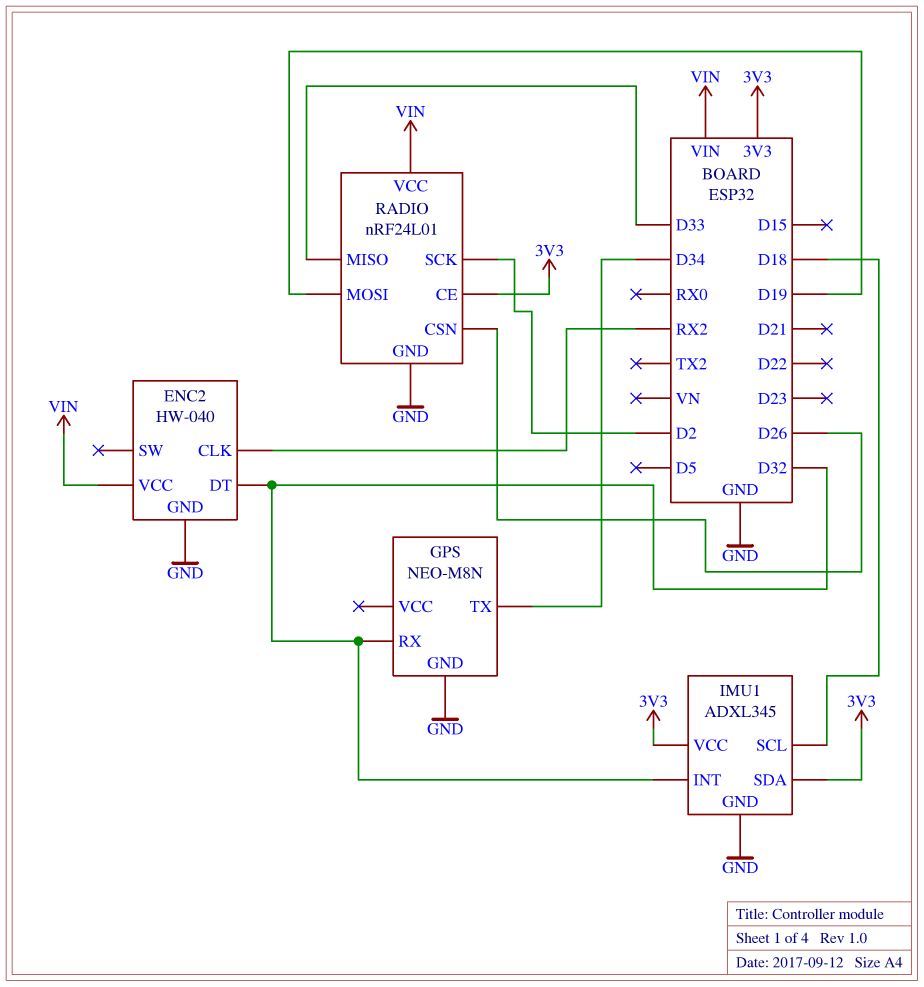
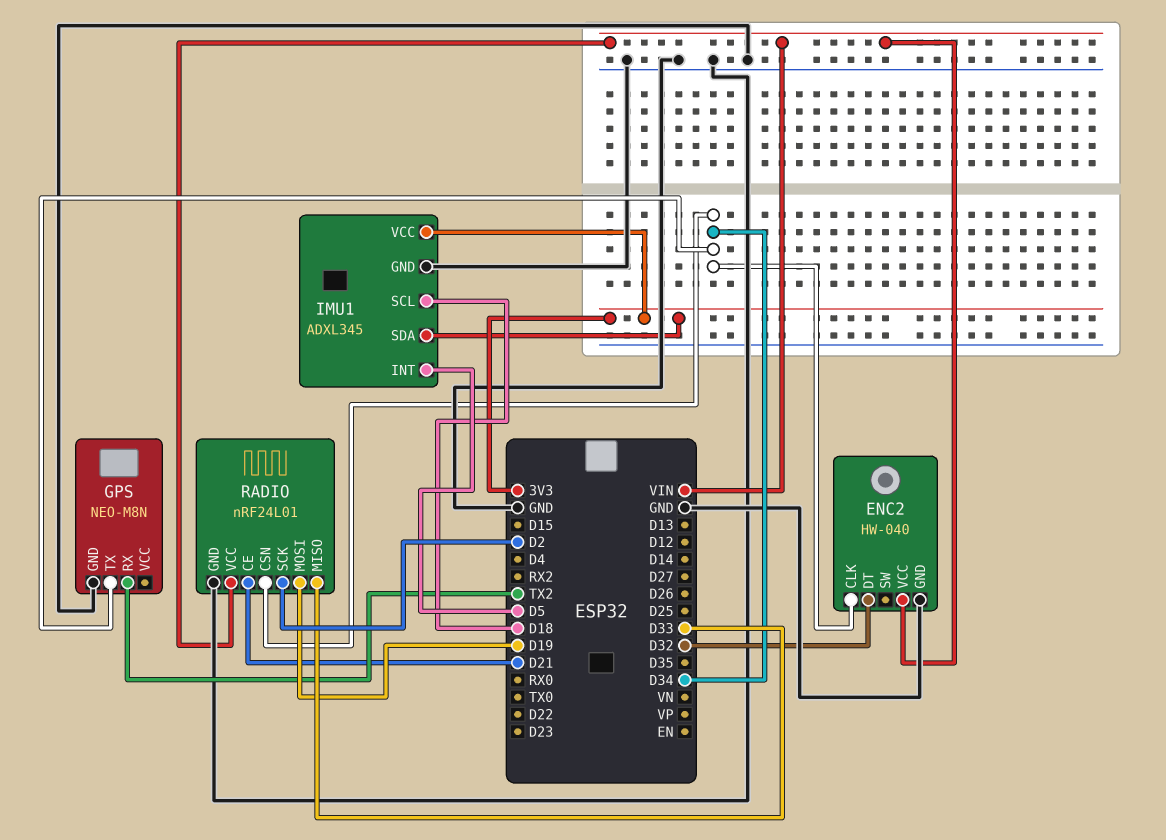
ENC2 pin CLK: RX2 -> D34
GPS pin RX: D32 -> TX2
IMU1 pin INT: D32 -> D5
RADIO pin CE: 3V3 -> D21
RADIO pin CSN: D26 -> D34

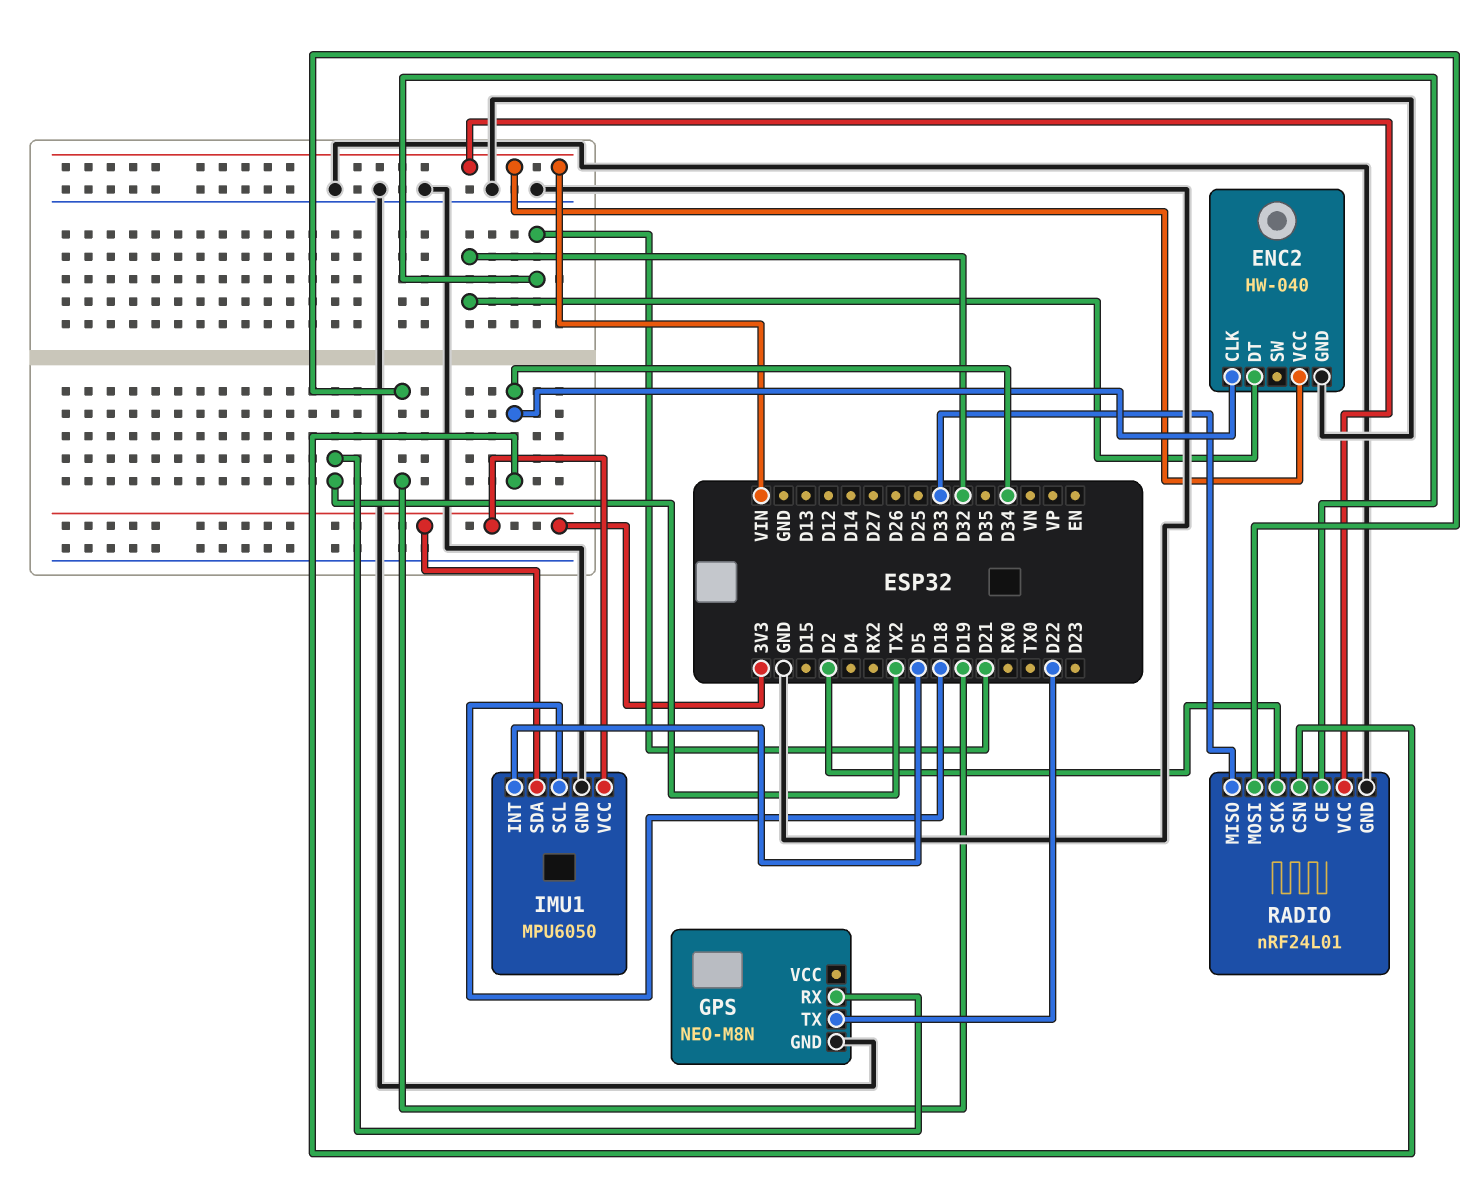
GPS pin TX: D34 -> D22
IMU1: ADXL345 -> MPU6050

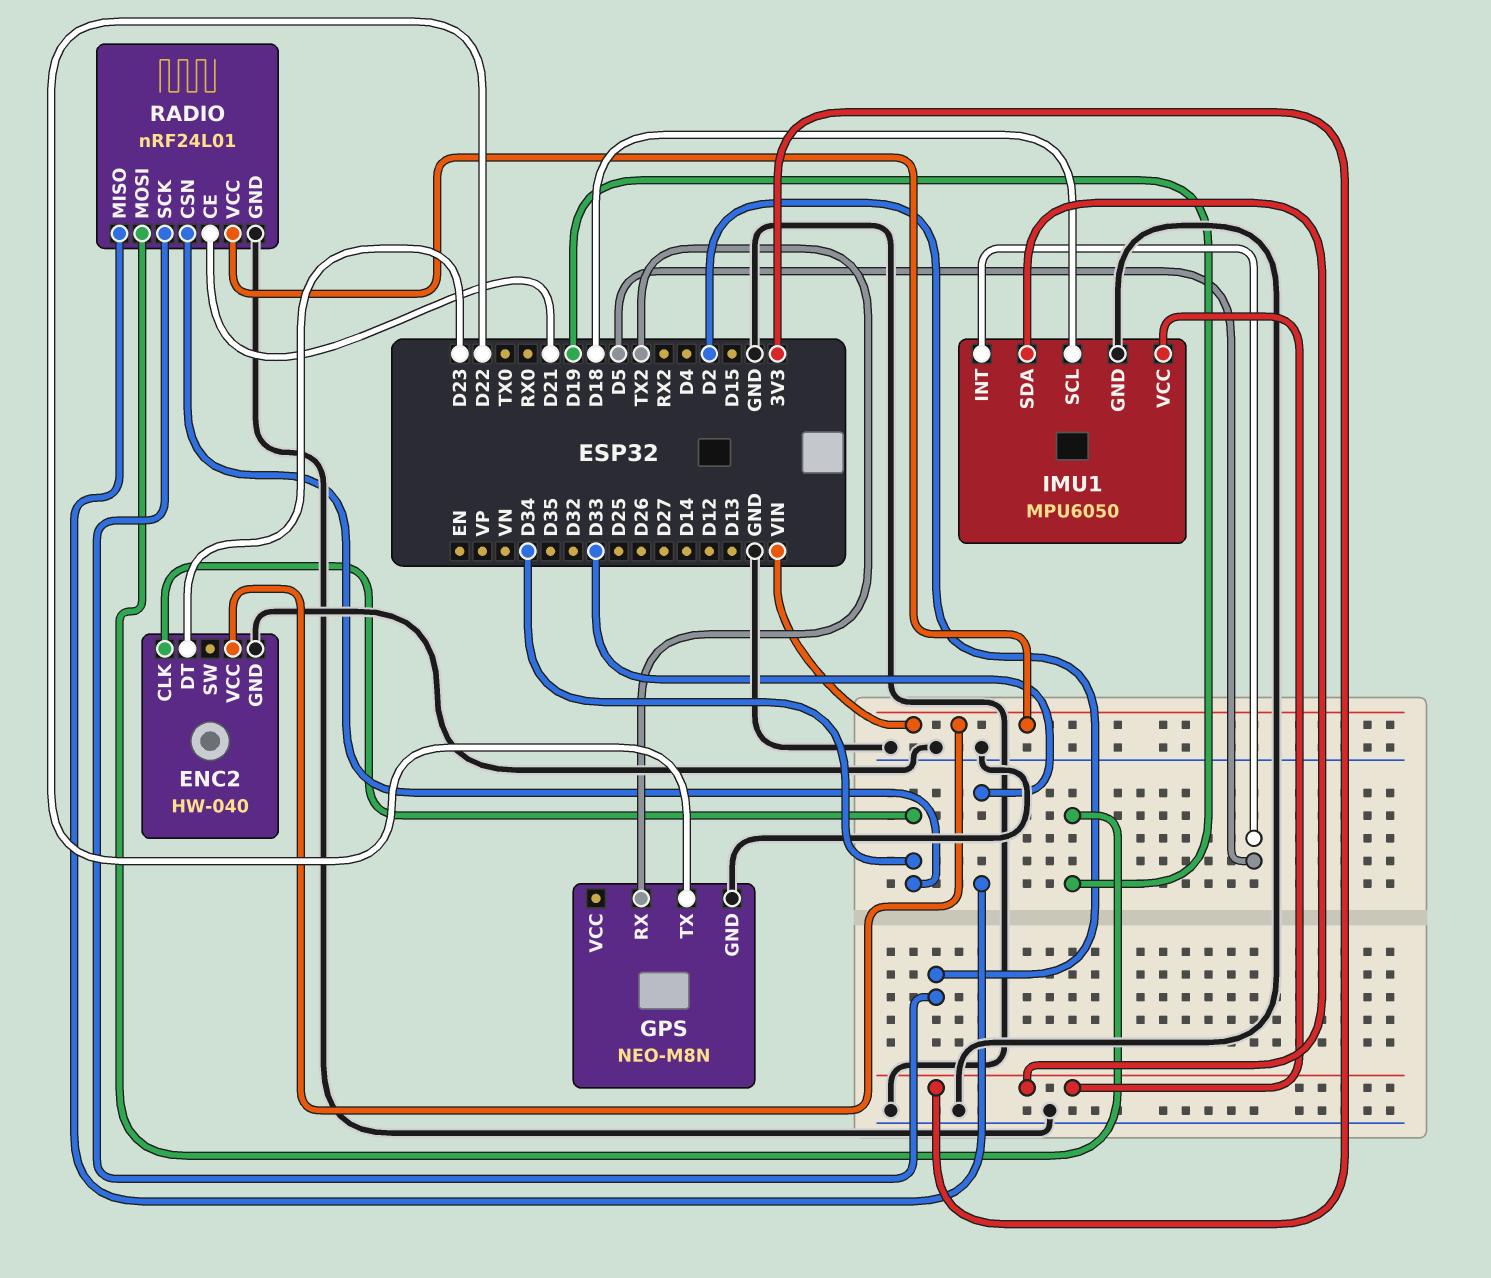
ENC2 pin DT: D32 -> D23

